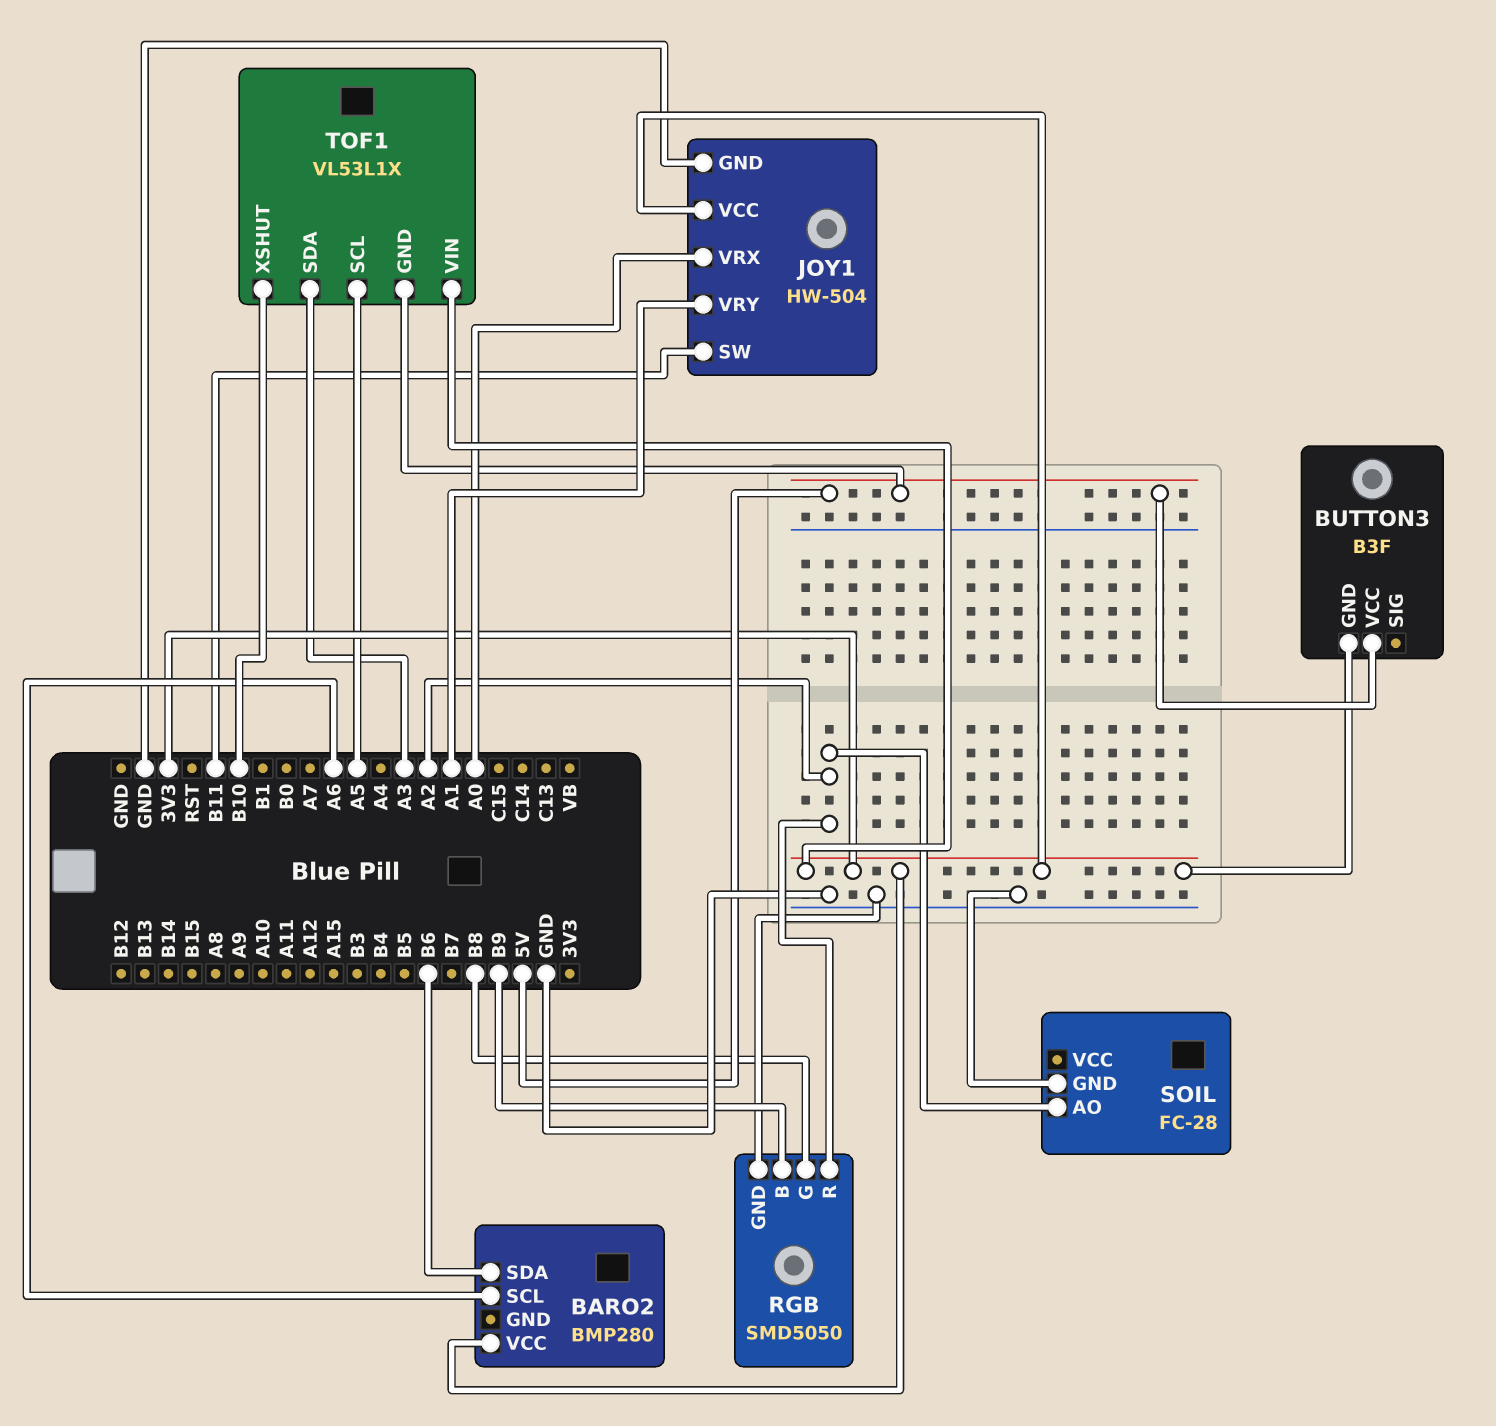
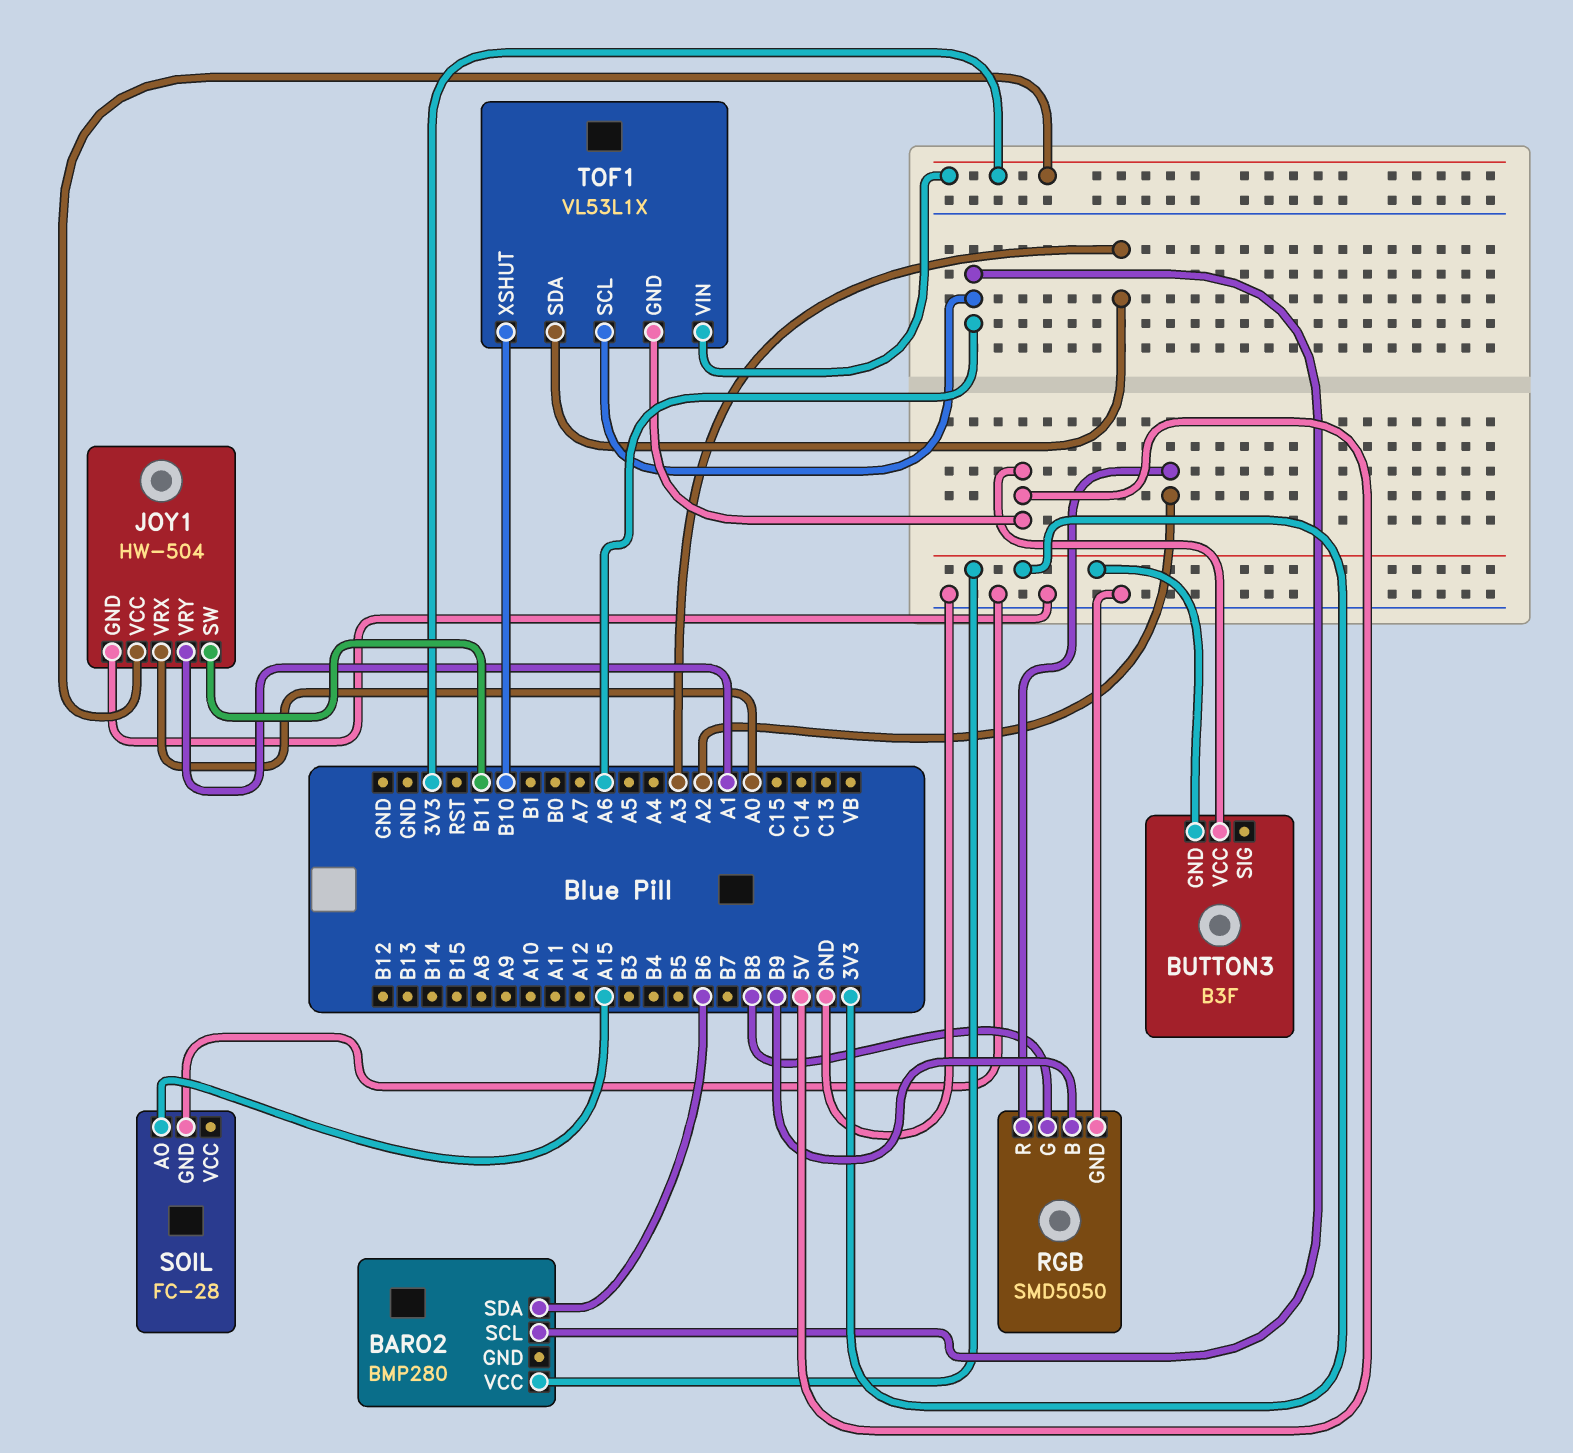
SOIL pin AO: A2 -> A15
TOF1 pin SCL: A5 -> A6

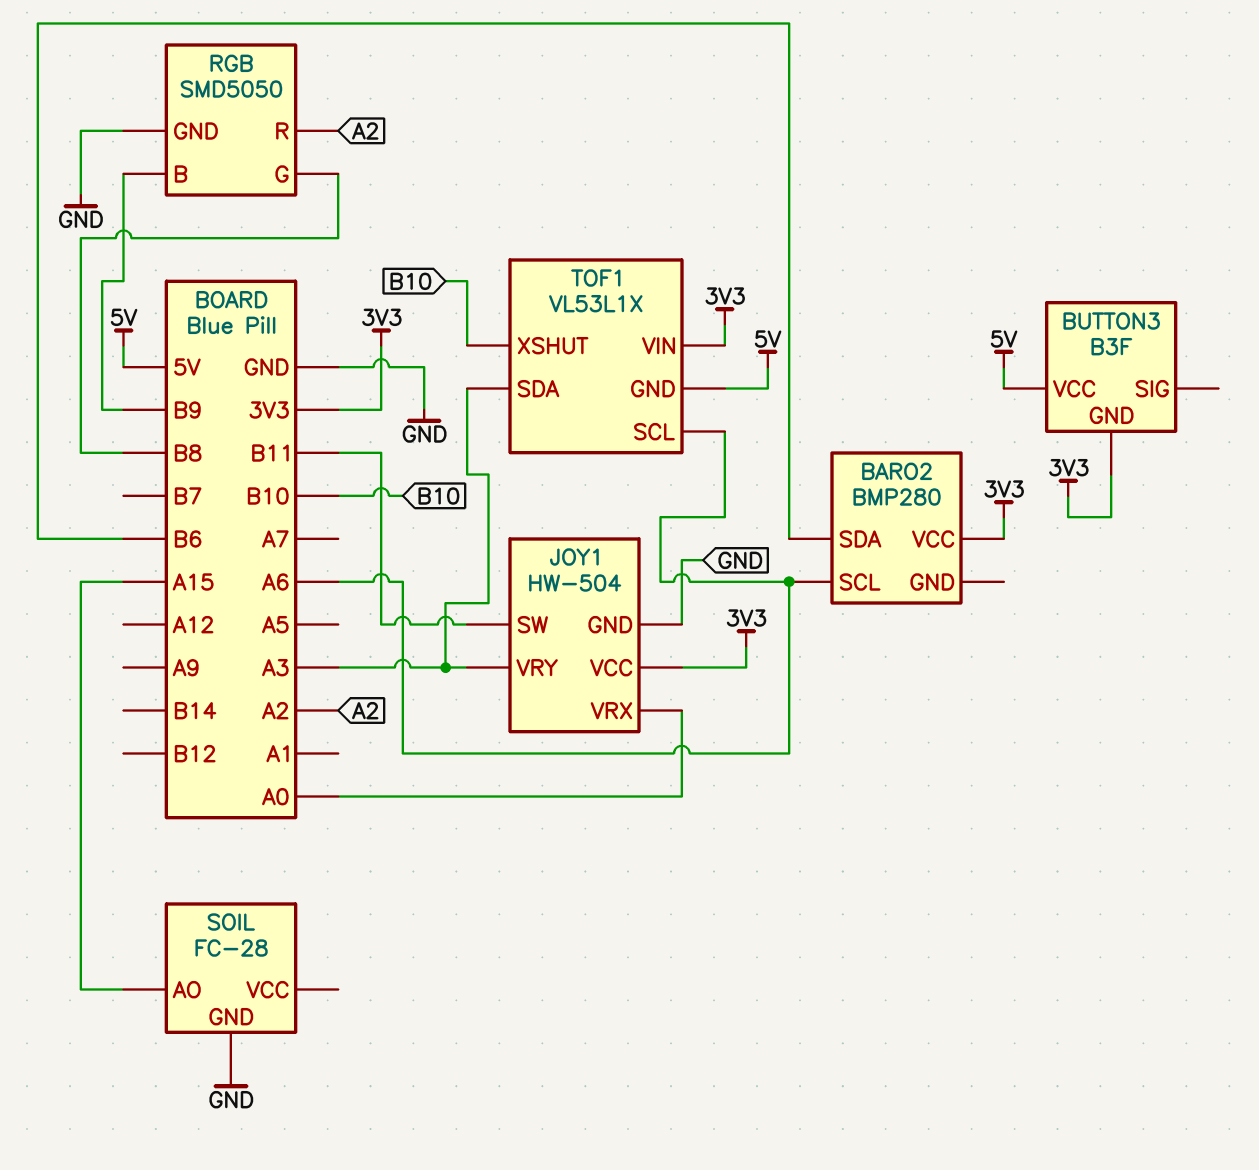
JOY1 pin VRY: A1 -> A3

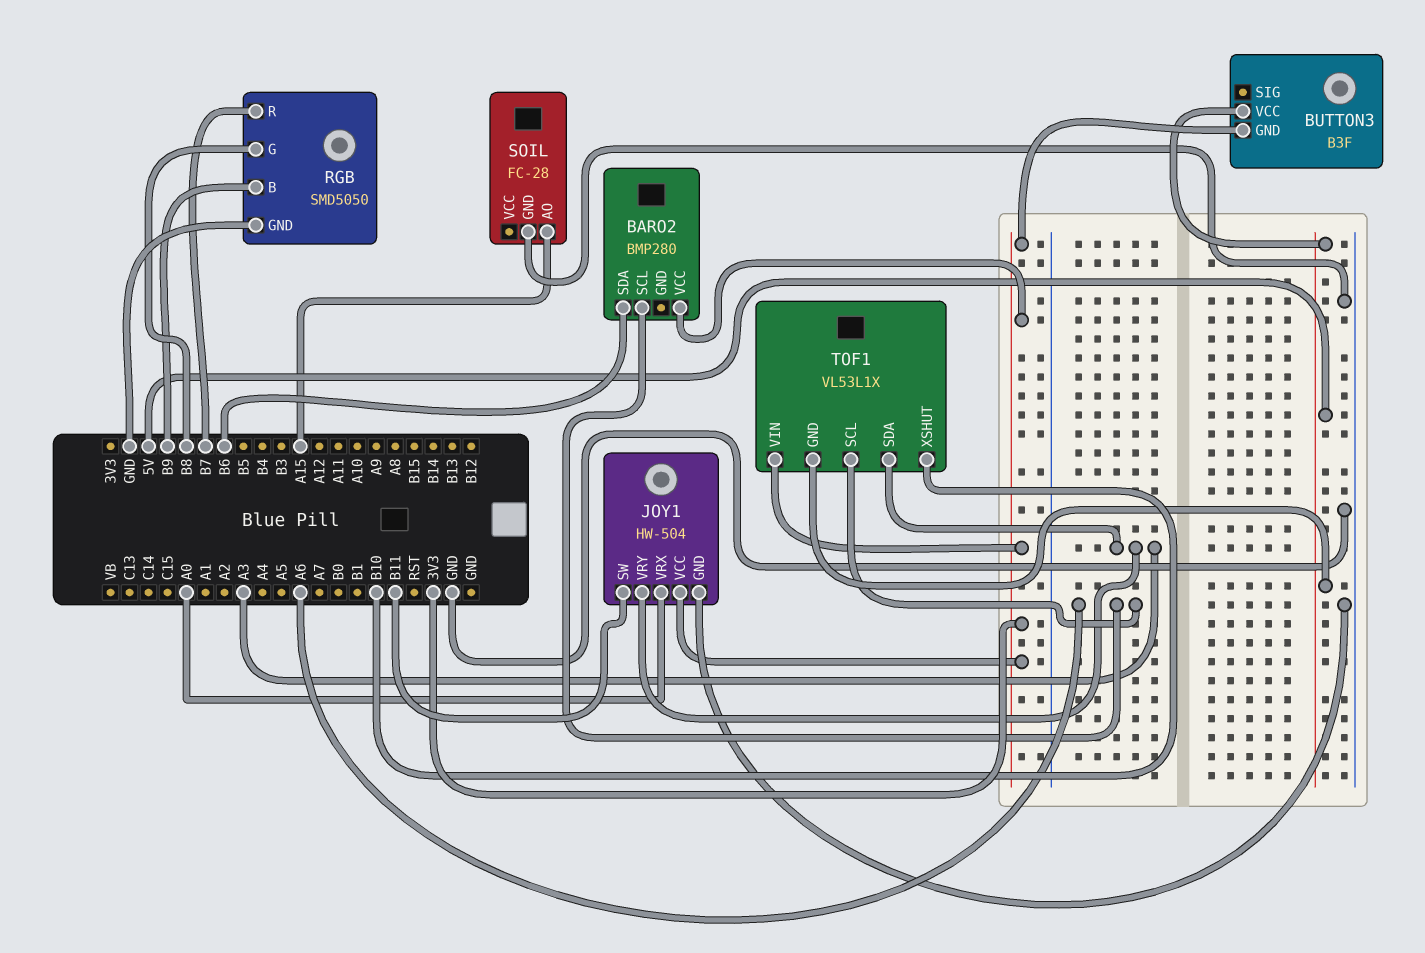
RGB pin R: A2 -> B7

